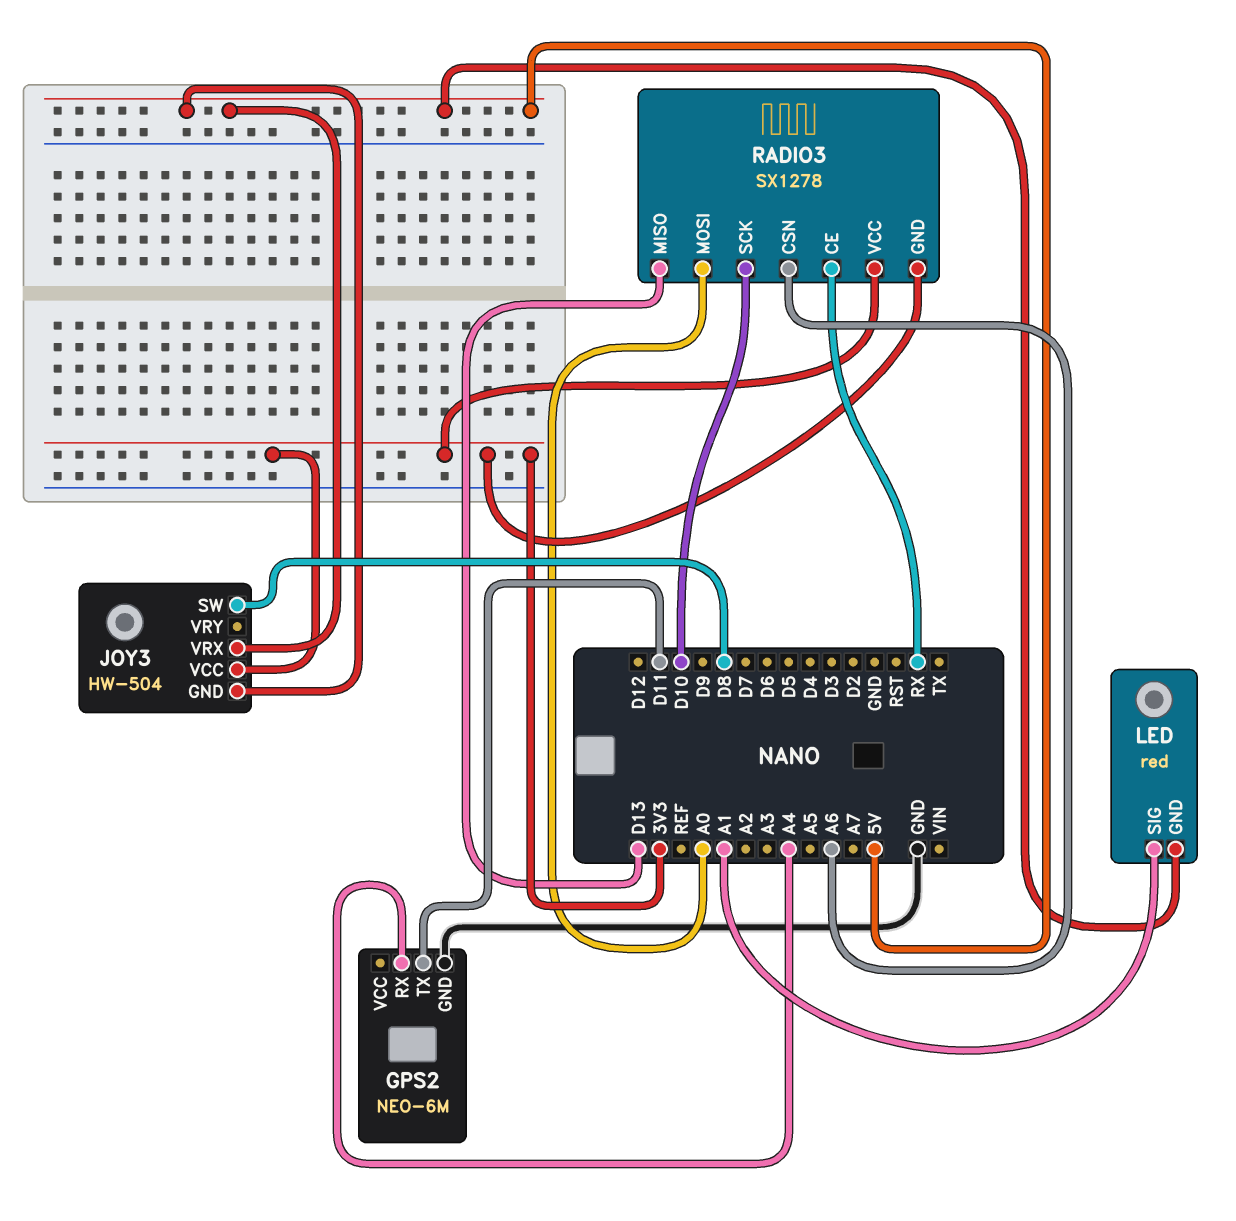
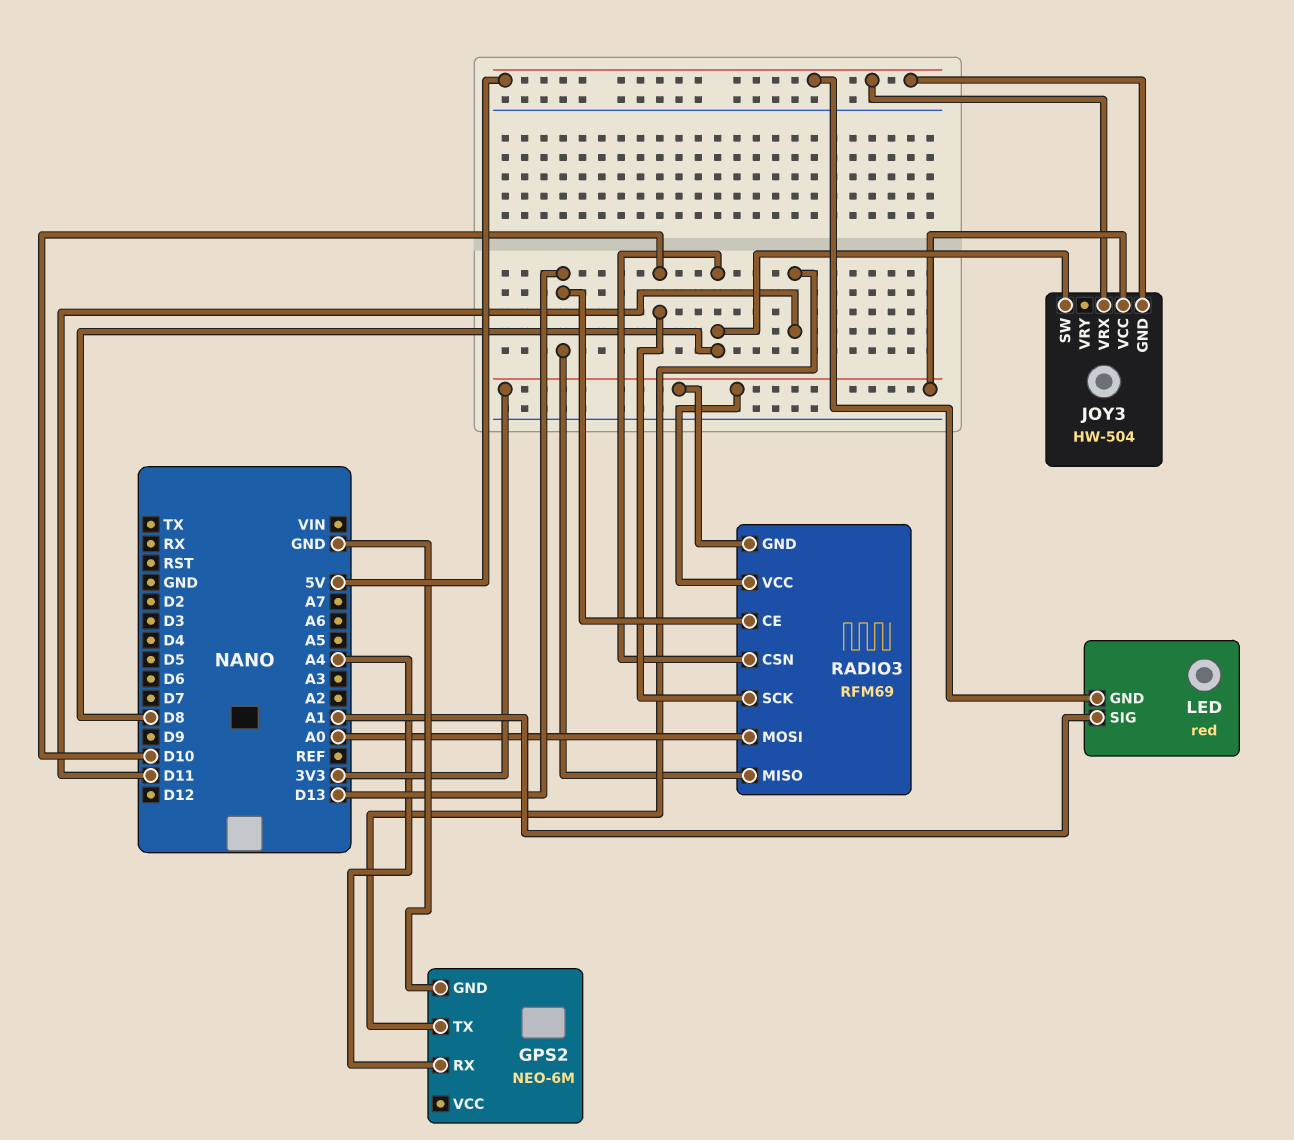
RADIO3: SX1278 -> RFM69
RADIO3 pin CE: RX -> D13
RADIO3 pin CSN: A6 -> D8

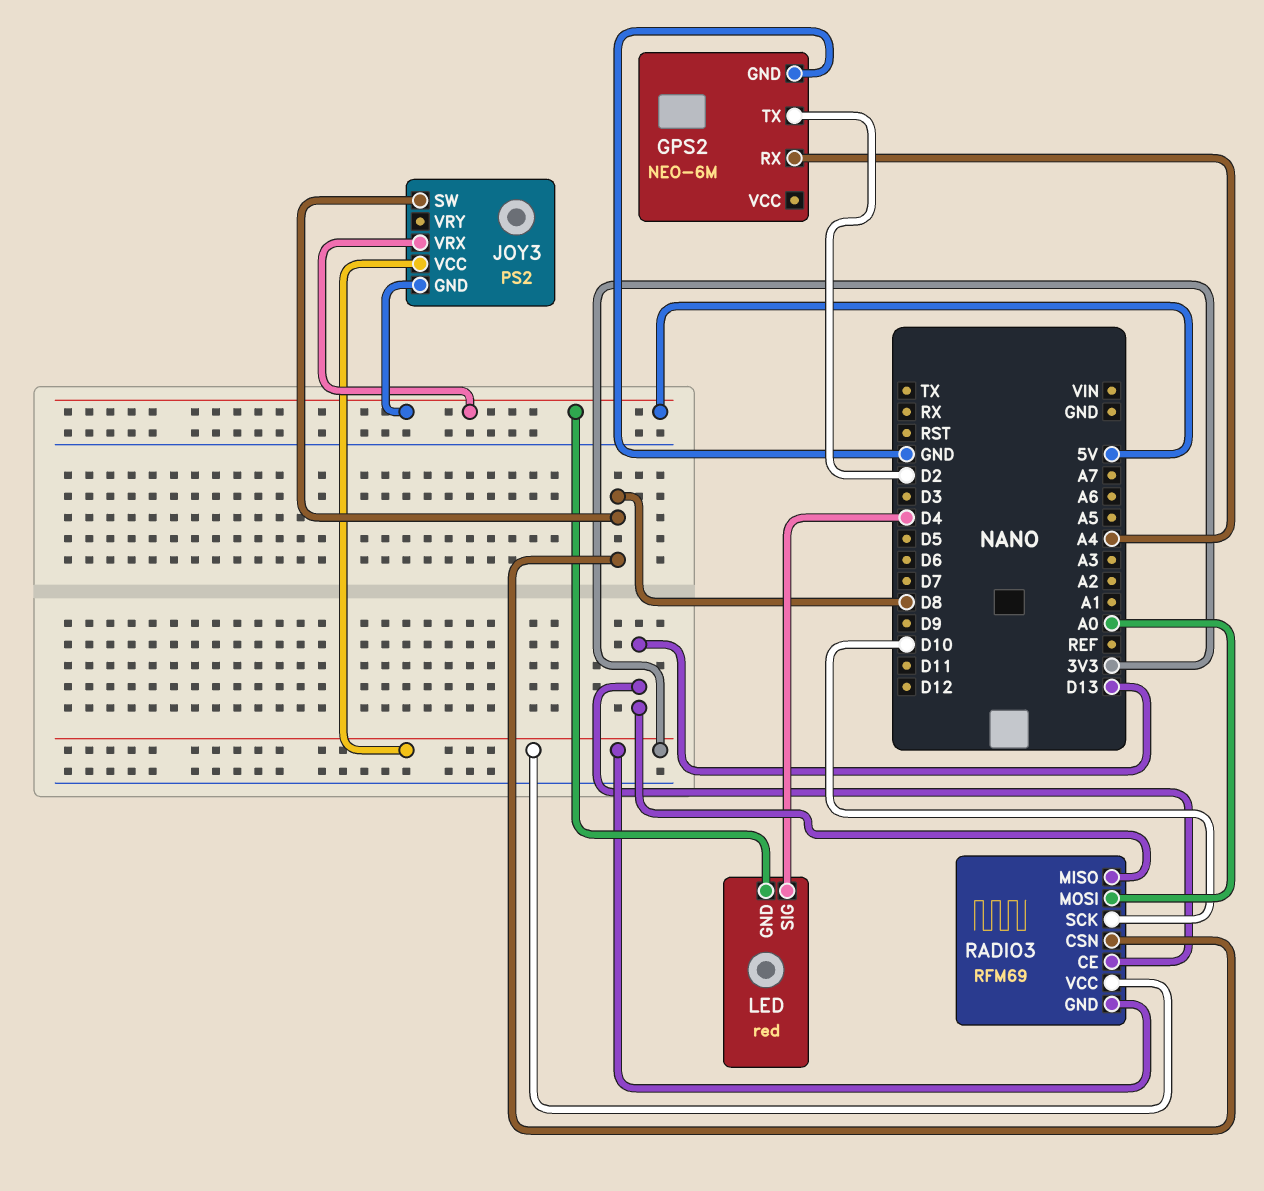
GPS2 pin TX: D11 -> D2
JOY3: HW-504 -> PS2
LED pin SIG: A1 -> D4

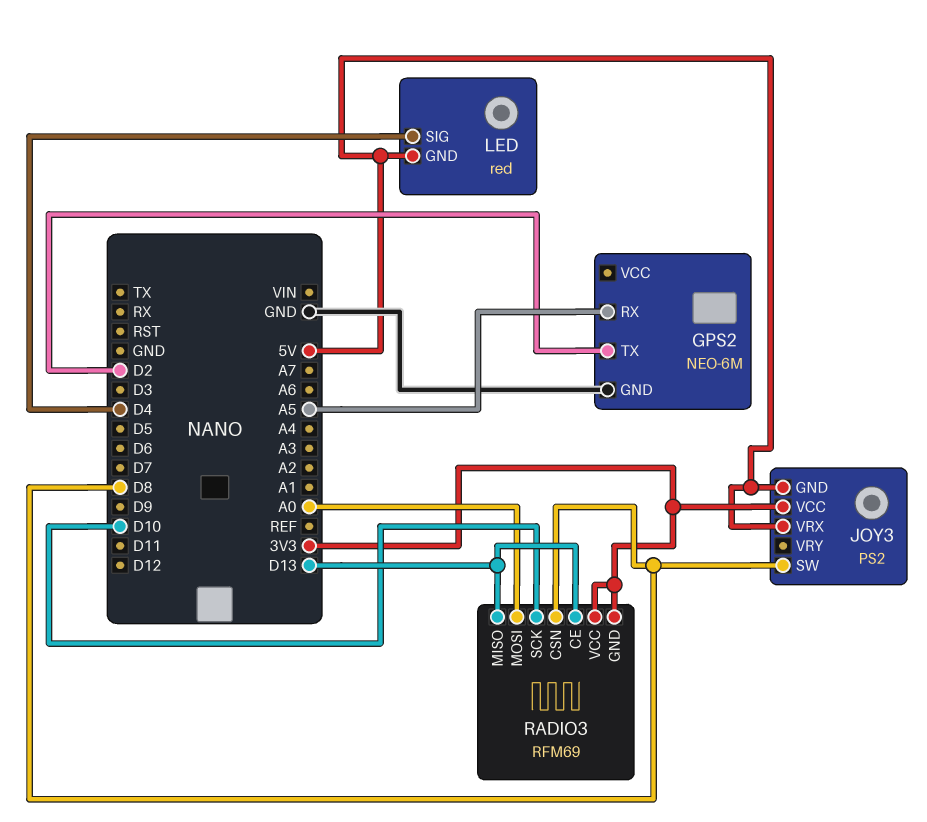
GPS2 pin RX: A4 -> A5

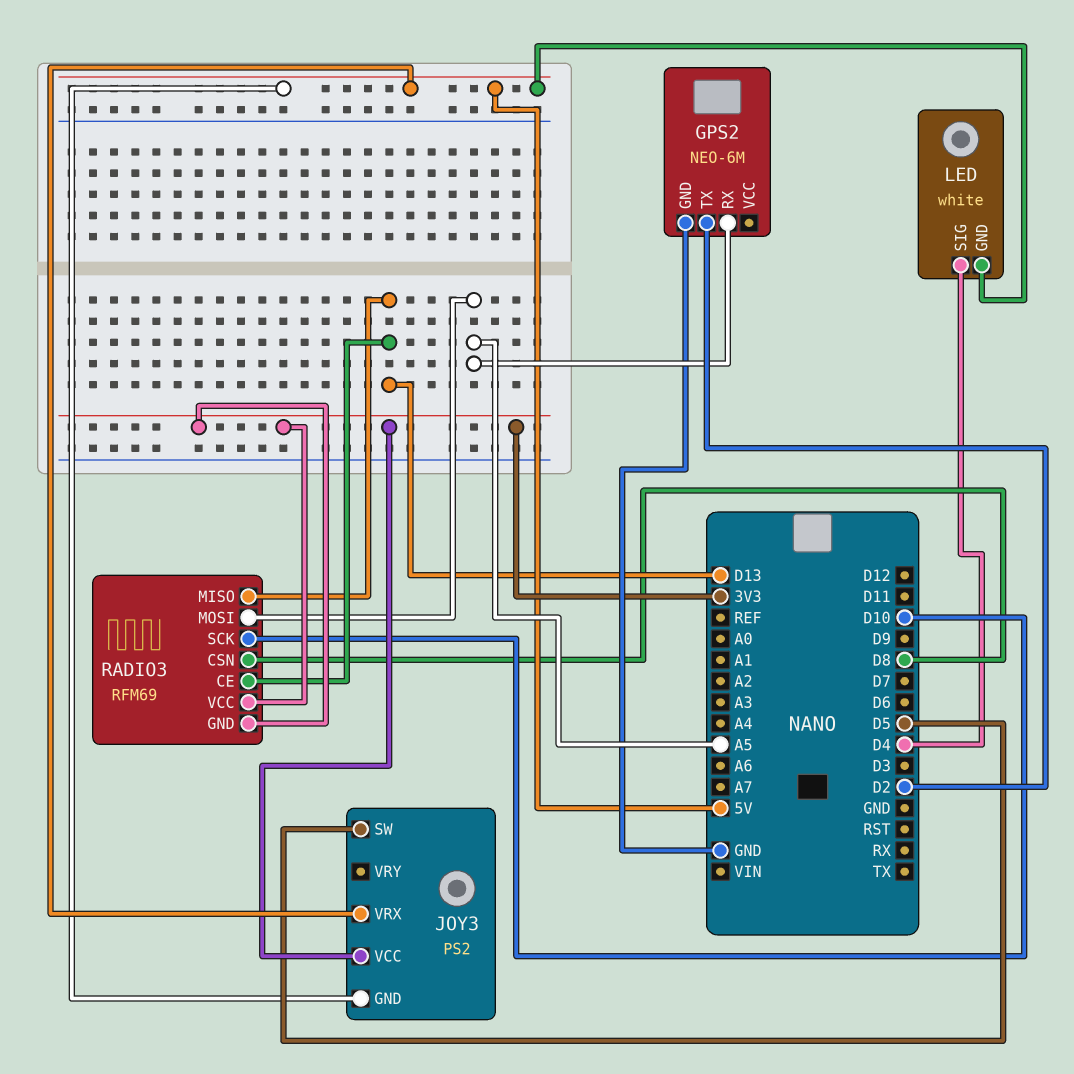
JOY3 pin SW: D8 -> D5
LED: red -> white
RADIO3 pin MOSI: A0 -> A5

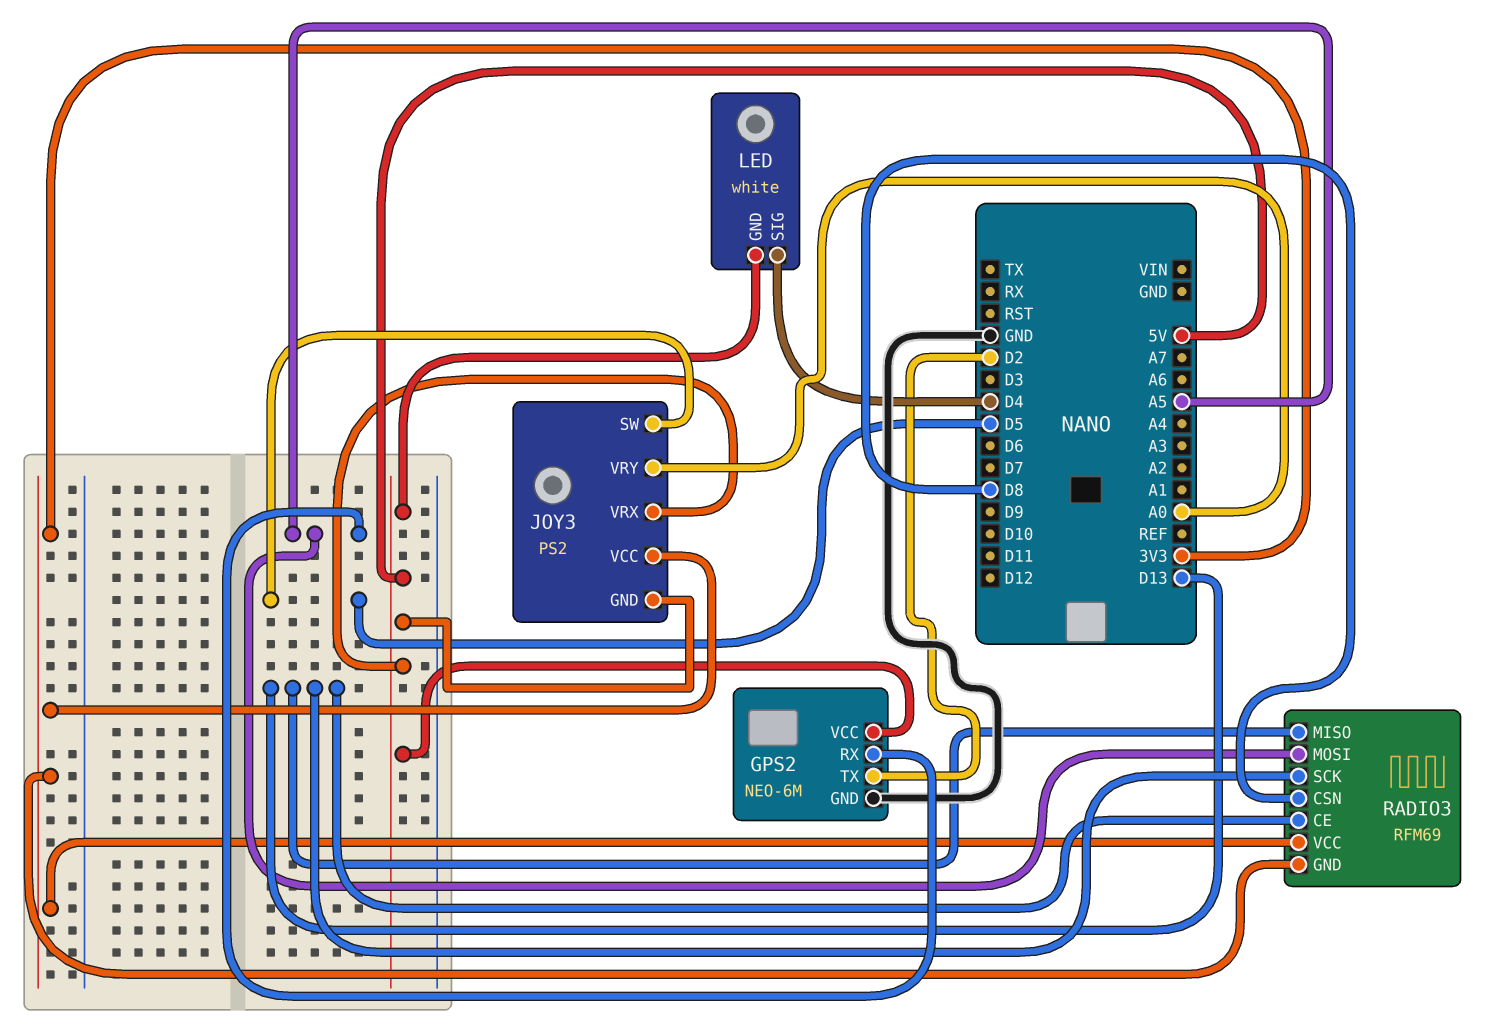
GPS2 pin VCC: none -> 5V
JOY3 pin VRY: none -> A0
RADIO3 pin SCK: D10 -> D13

